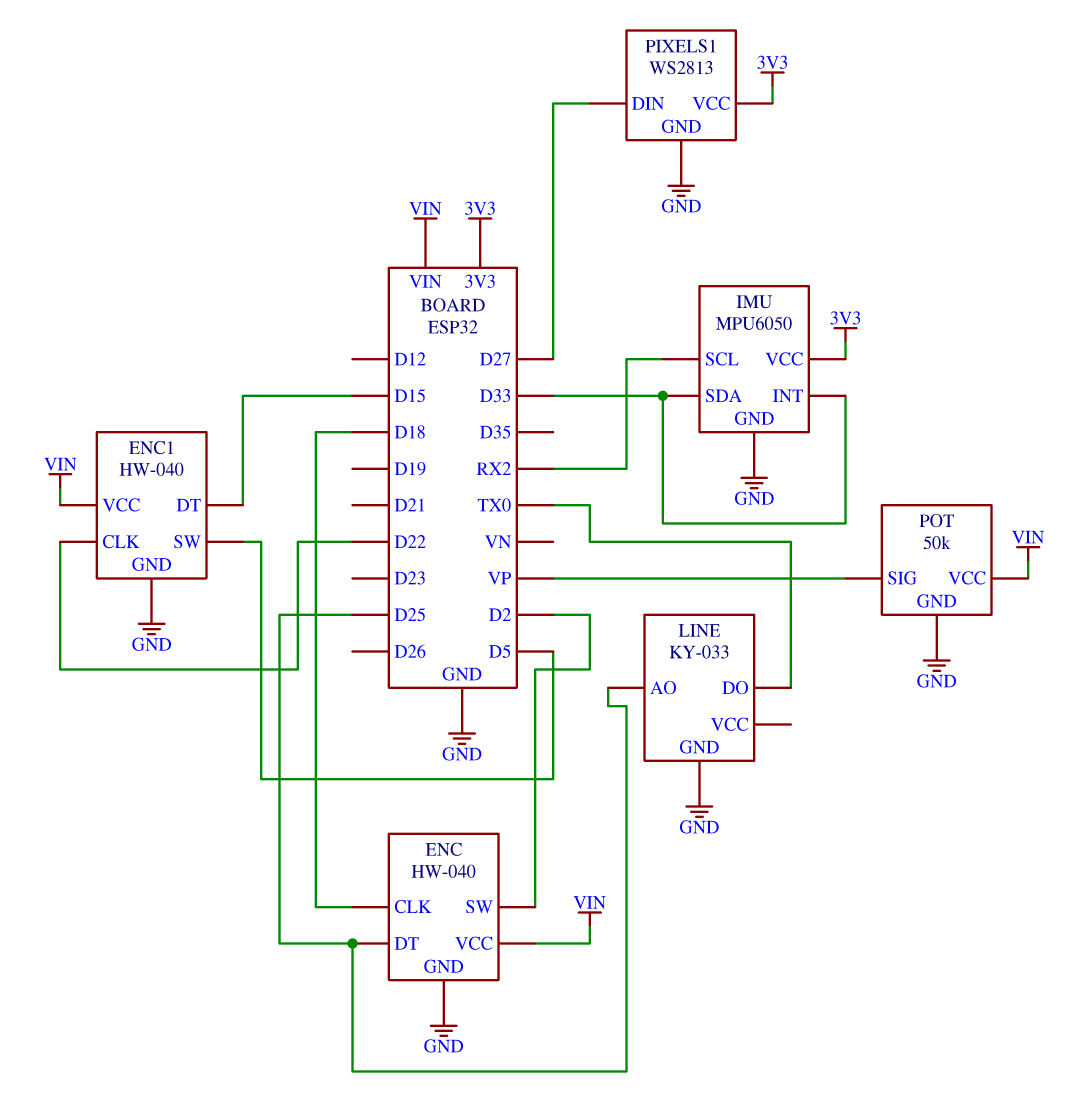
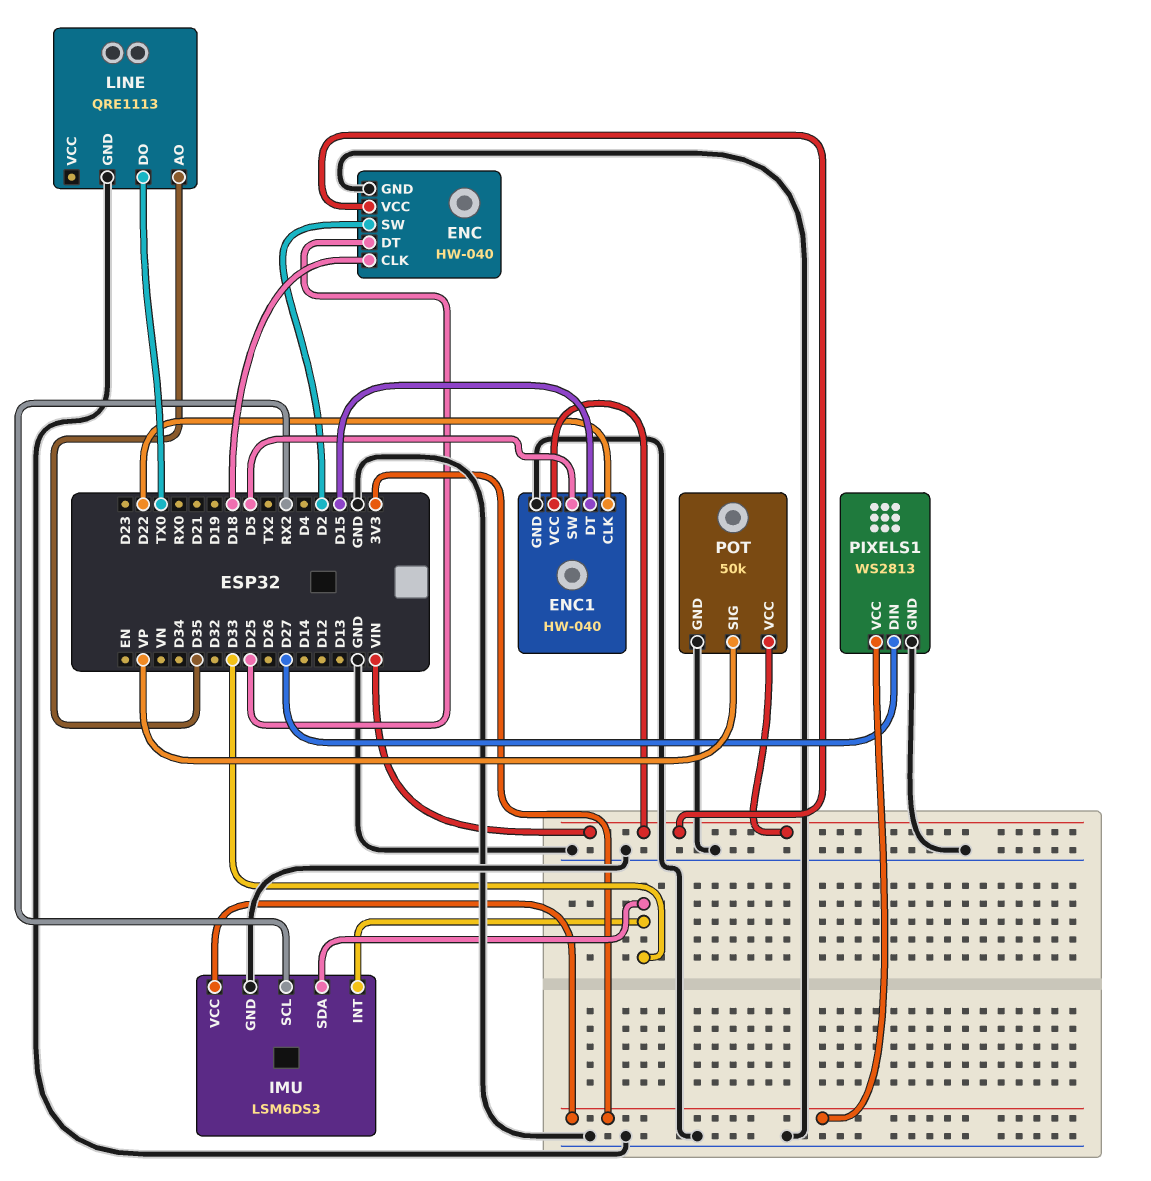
IMU: MPU6050 -> LSM6DS3
LINE: KY-033 -> QRE1113
LINE pin AO: D25 -> D35

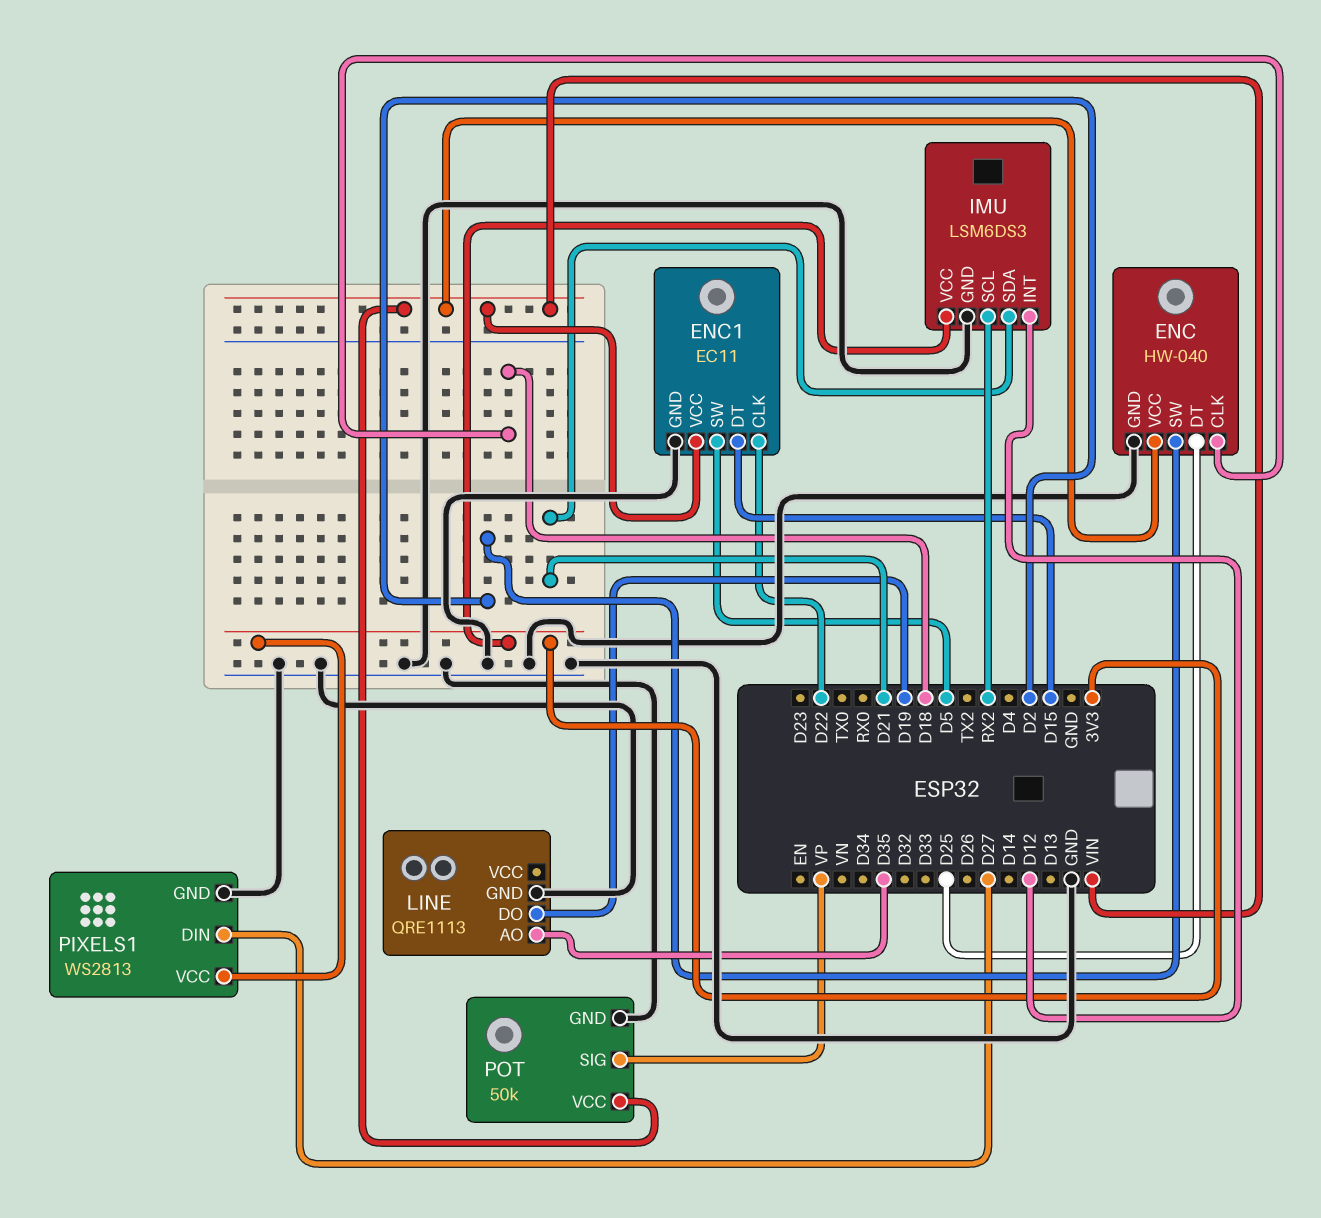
ENC1: HW-040 -> EC11
IMU pin INT: D33 -> D12
IMU pin SDA: D33 -> D21
LINE pin DO: TX0 -> D19

